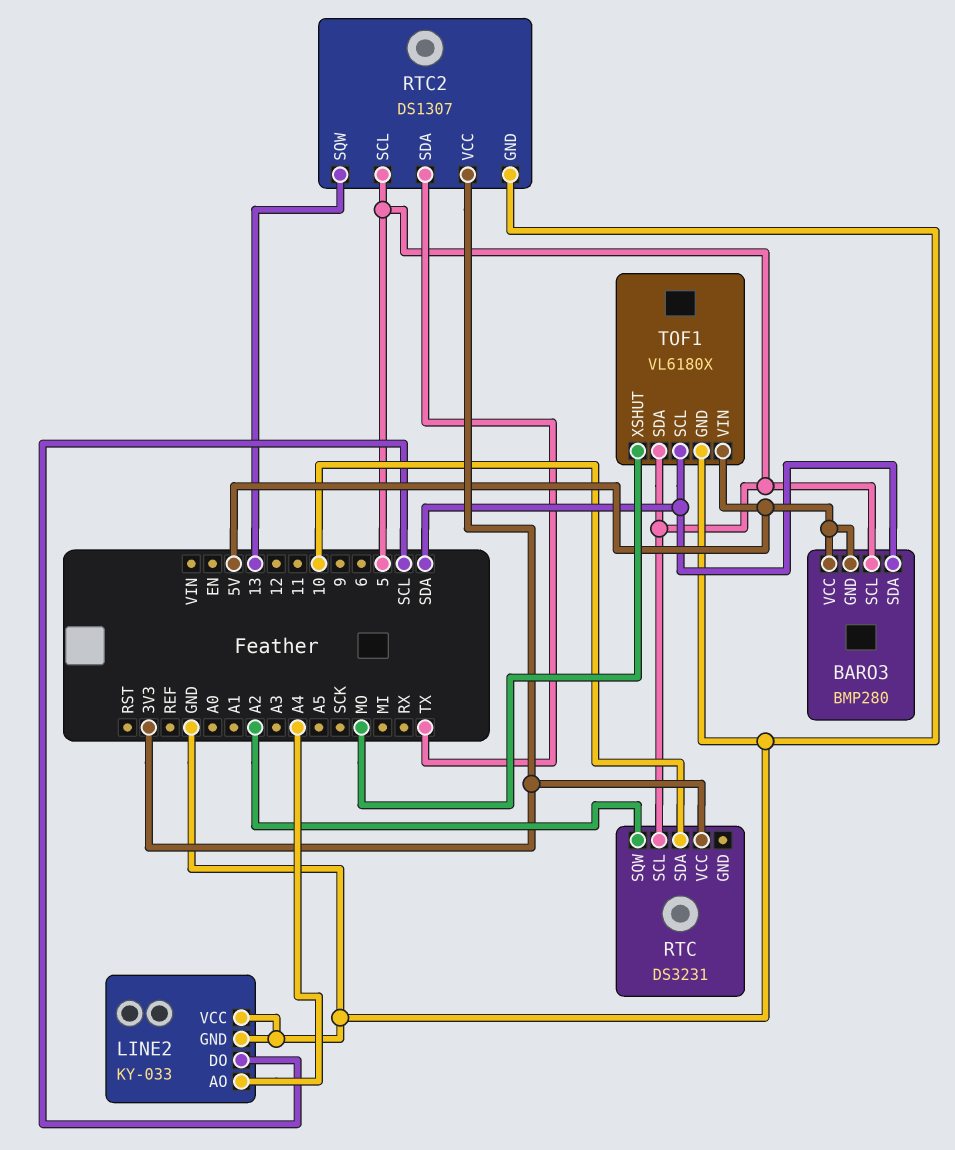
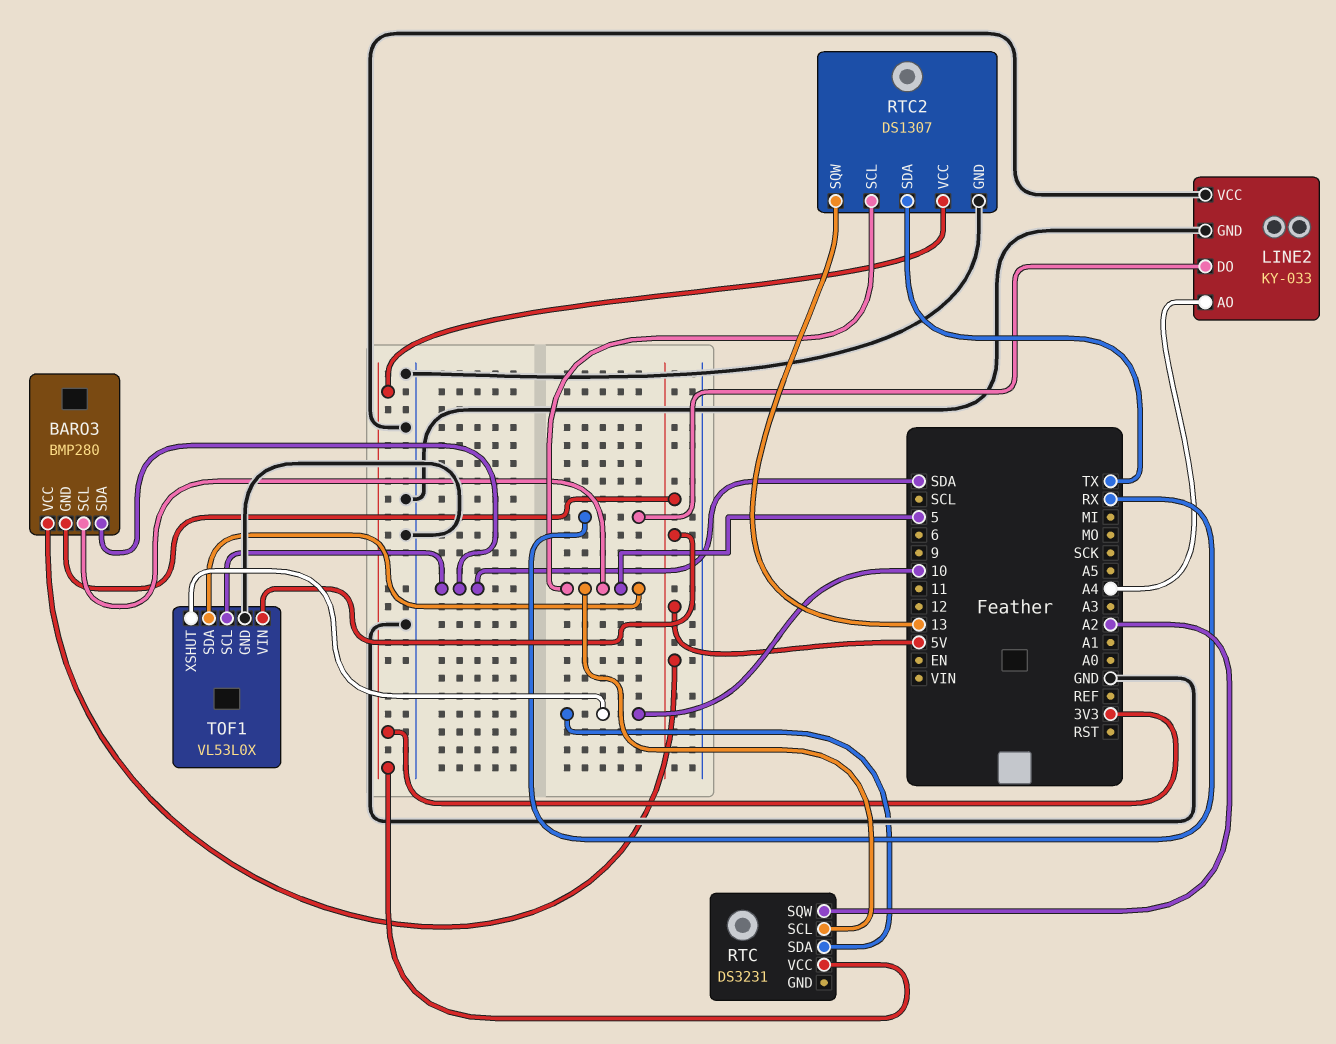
LINE2 pin DO: SCL -> RX
TOF1: VL6180X -> VL53L0X
TOF1 pin XSHUT: MO -> 10

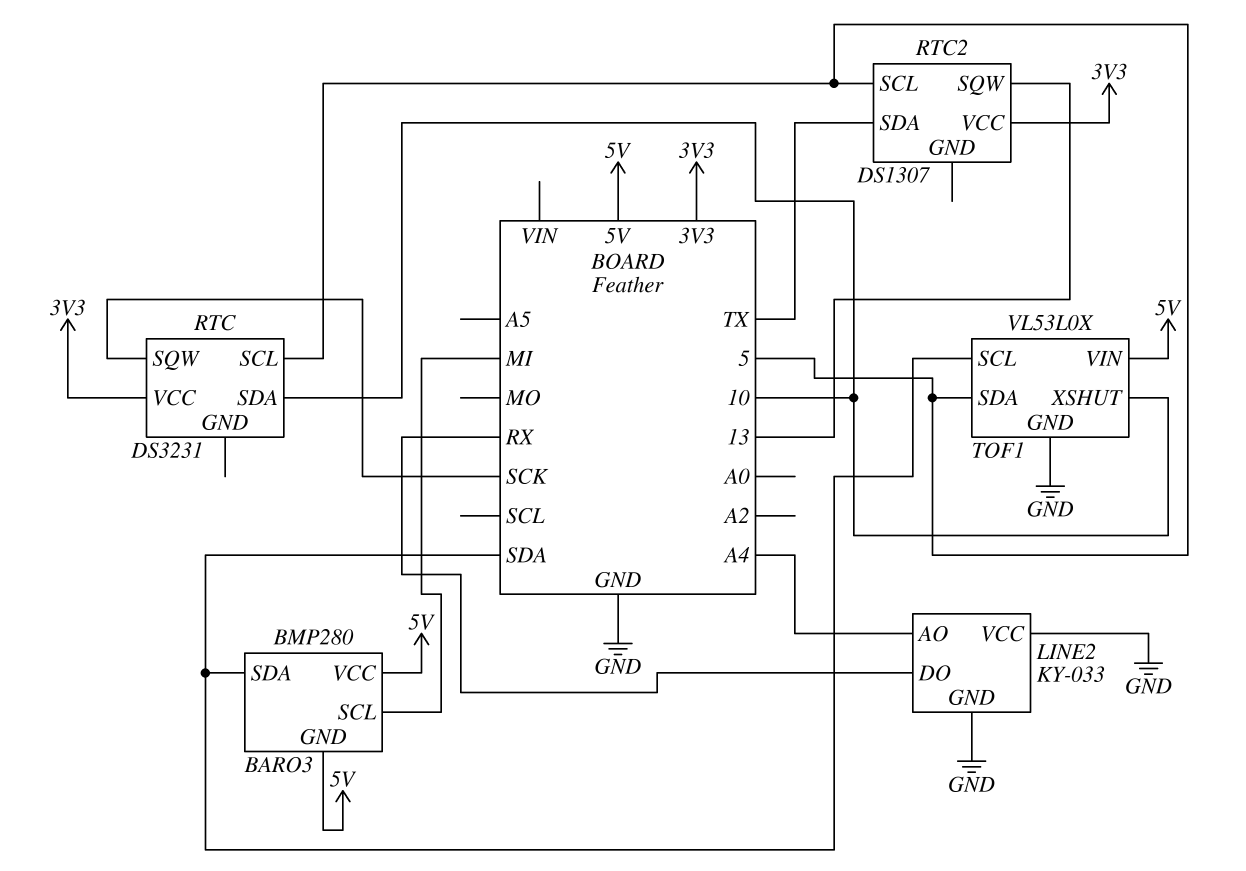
BARO3 pin SCL: 5 -> MI
RTC pin SQW: A2 -> SCK
RTC2 pin GND: GND -> none

